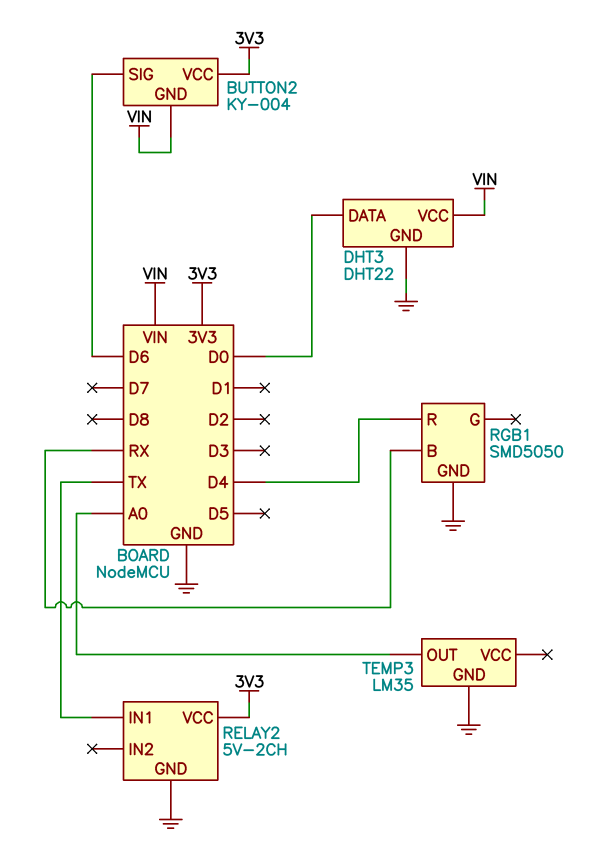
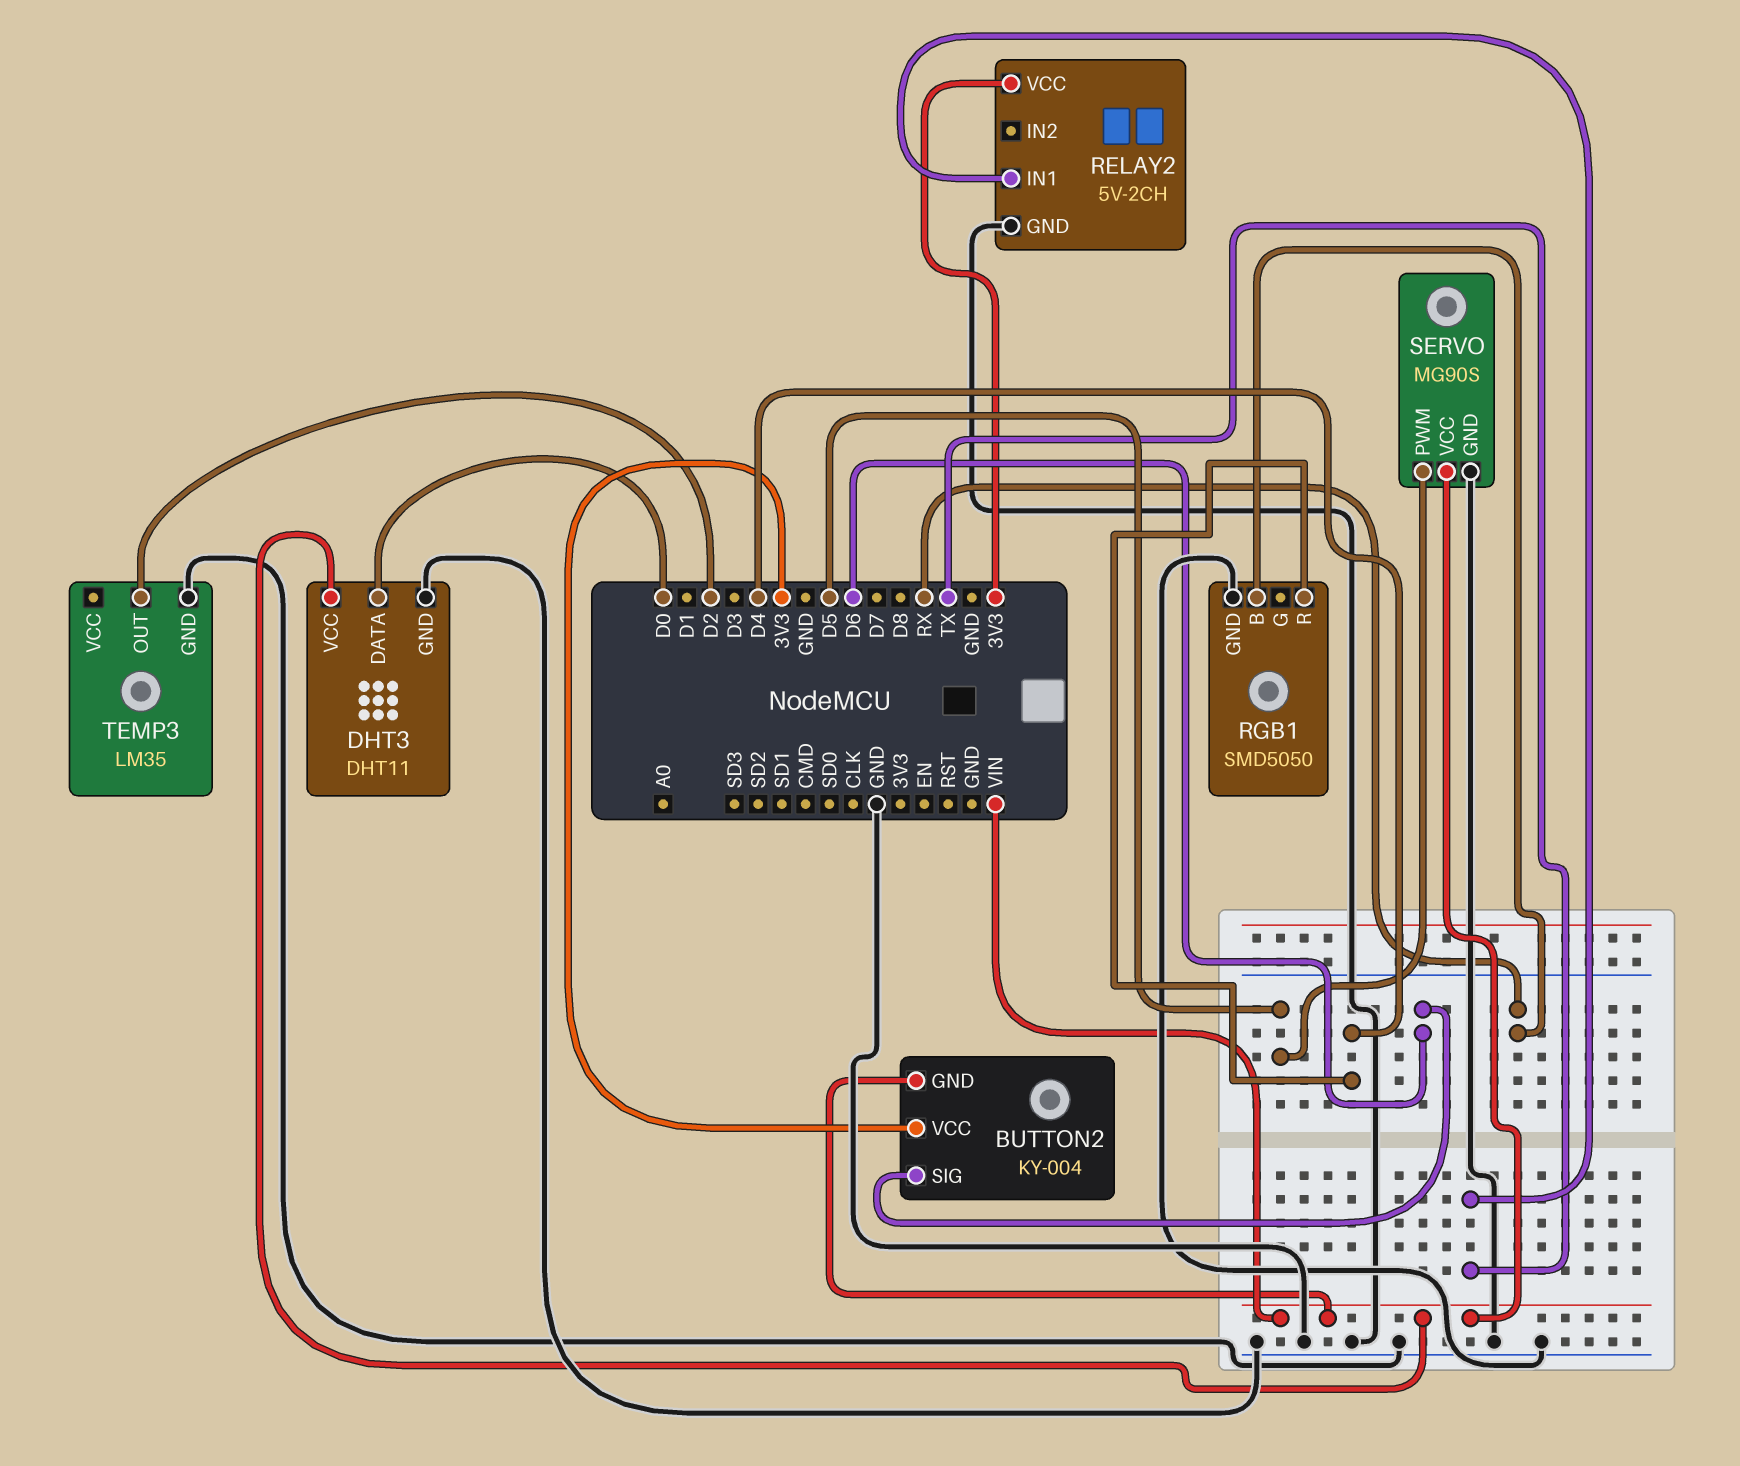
DHT3: DHT22 -> DHT11
SERVO: none -> MG90S
SERVO pin GND: none -> GND
SERVO pin PWM: none -> D5
SERVO pin VCC: none -> VIN
TEMP3 pin OUT: A0 -> D2

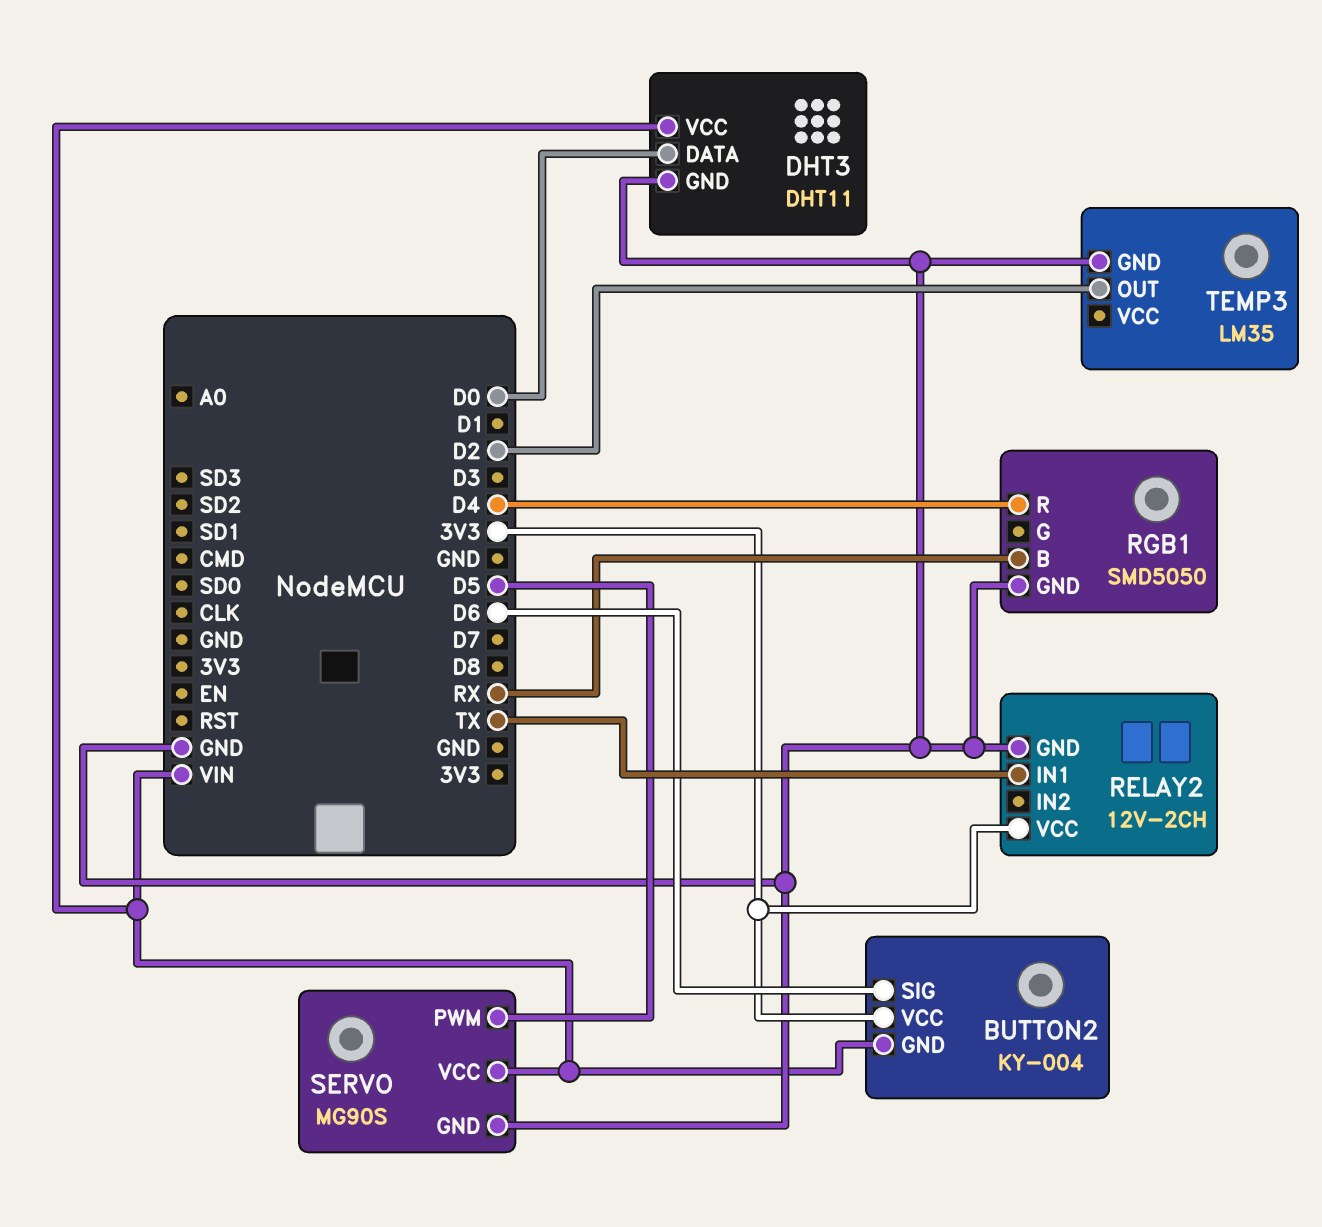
RELAY2: 5V-2CH -> 12V-2CH

